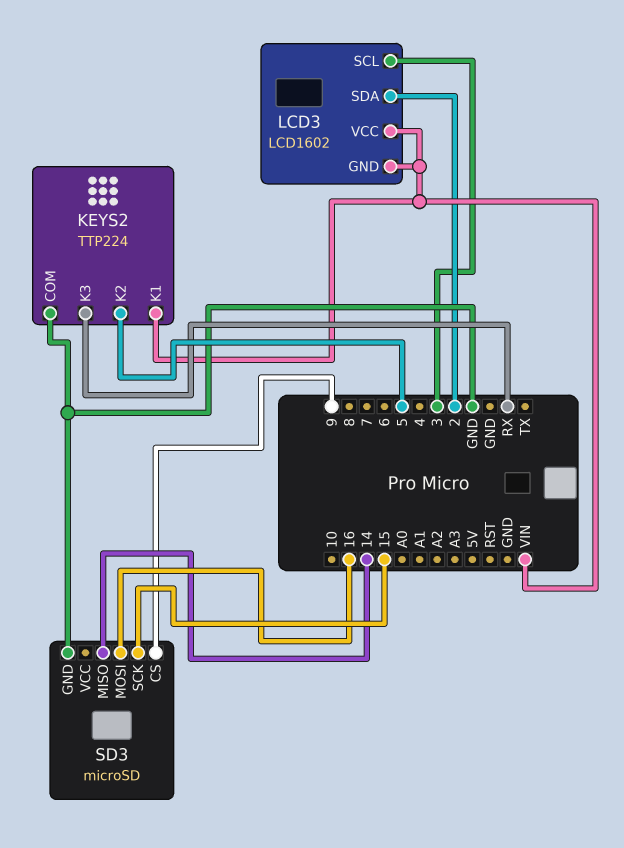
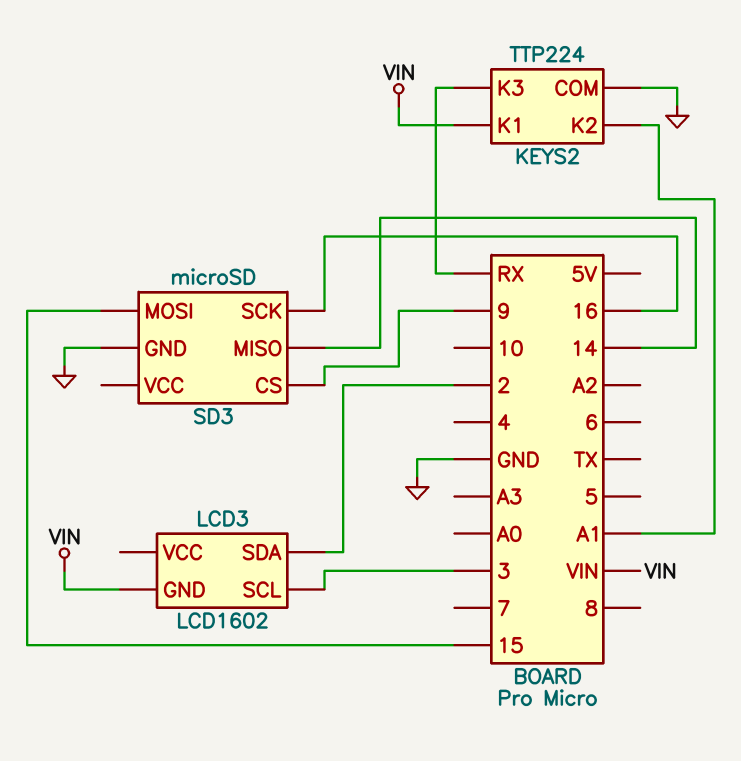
KEYS2 pin K2: 5 -> A1
LCD3 pin VCC: VIN -> none
SD3 pin MOSI: 16 -> 15
SD3 pin SCK: 15 -> 16

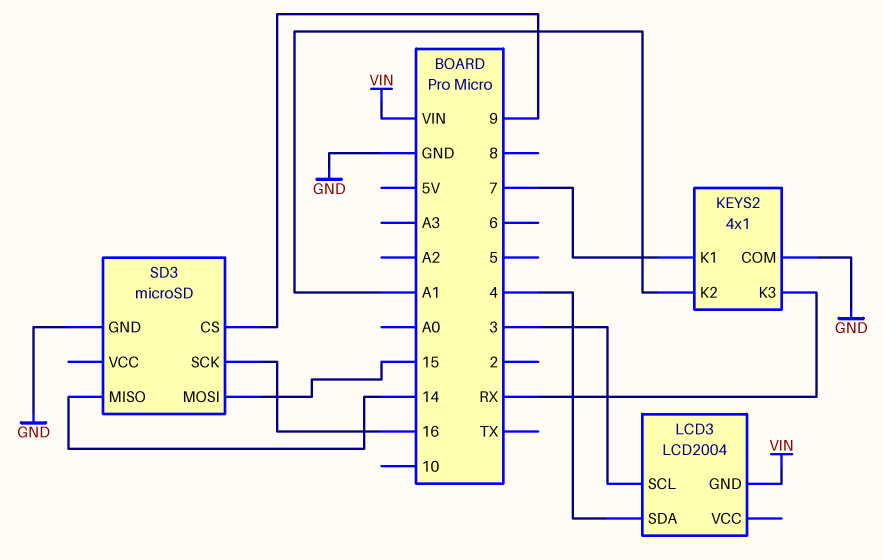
KEYS2: TTP224 -> 4x1
KEYS2 pin K1: VIN -> 7
LCD3: LCD1602 -> LCD2004
LCD3 pin SDA: 2 -> 4

